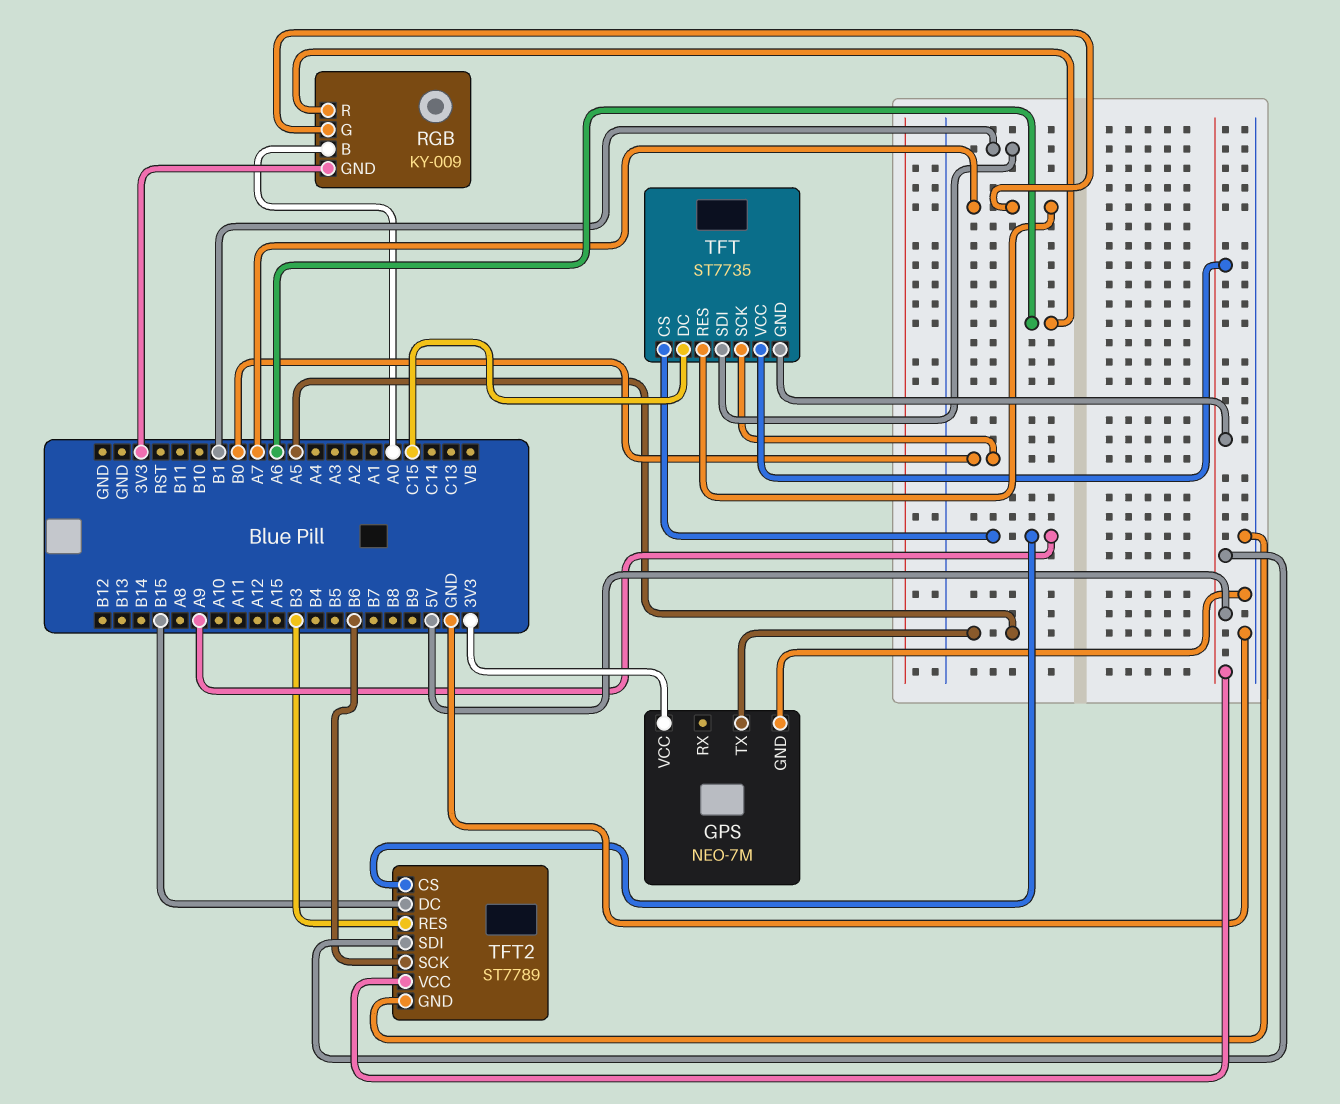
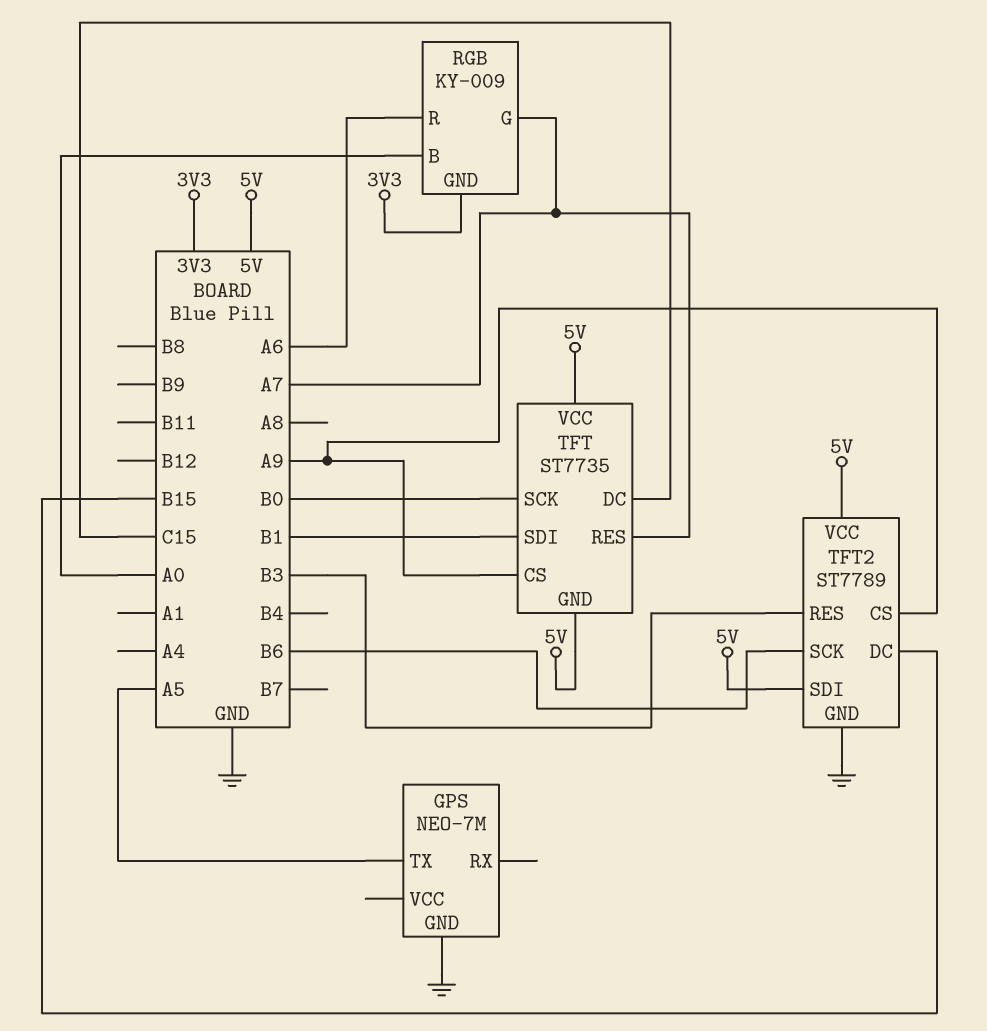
GPS pin VCC: 3V3 -> none

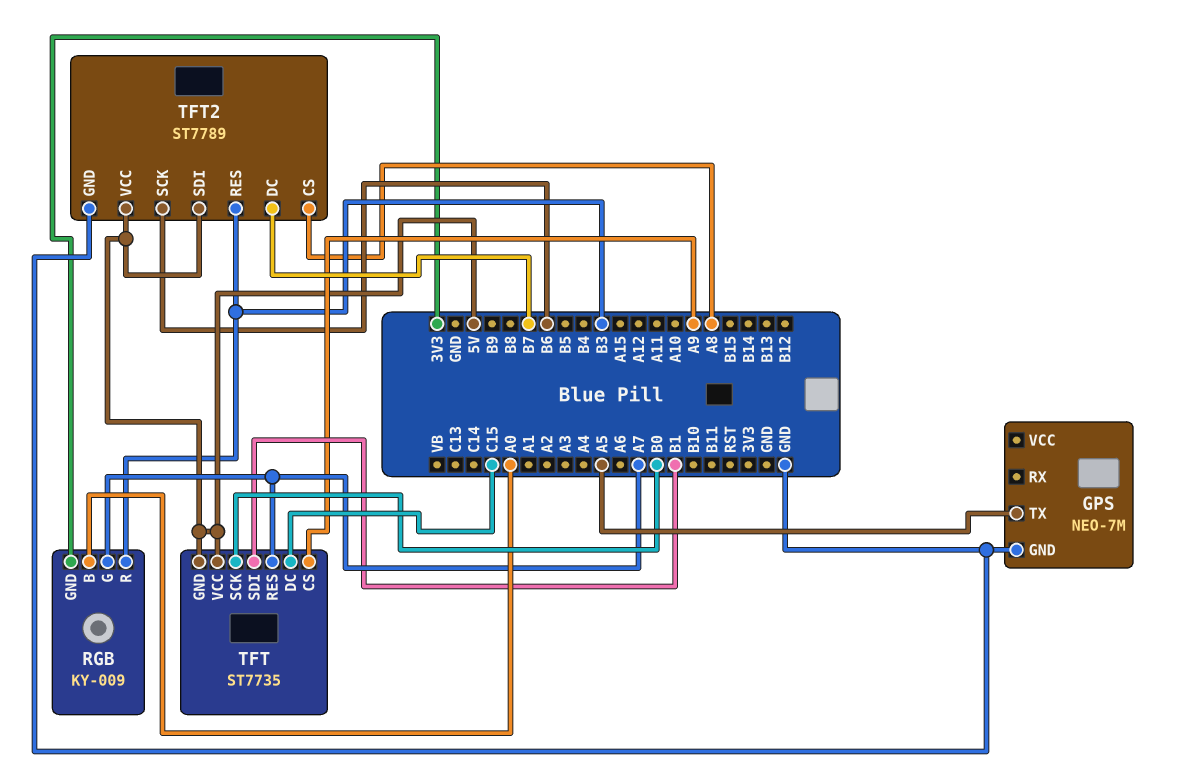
RGB pin R: A6 -> B3
TFT2 pin CS: A9 -> A8
TFT2 pin DC: B15 -> B7

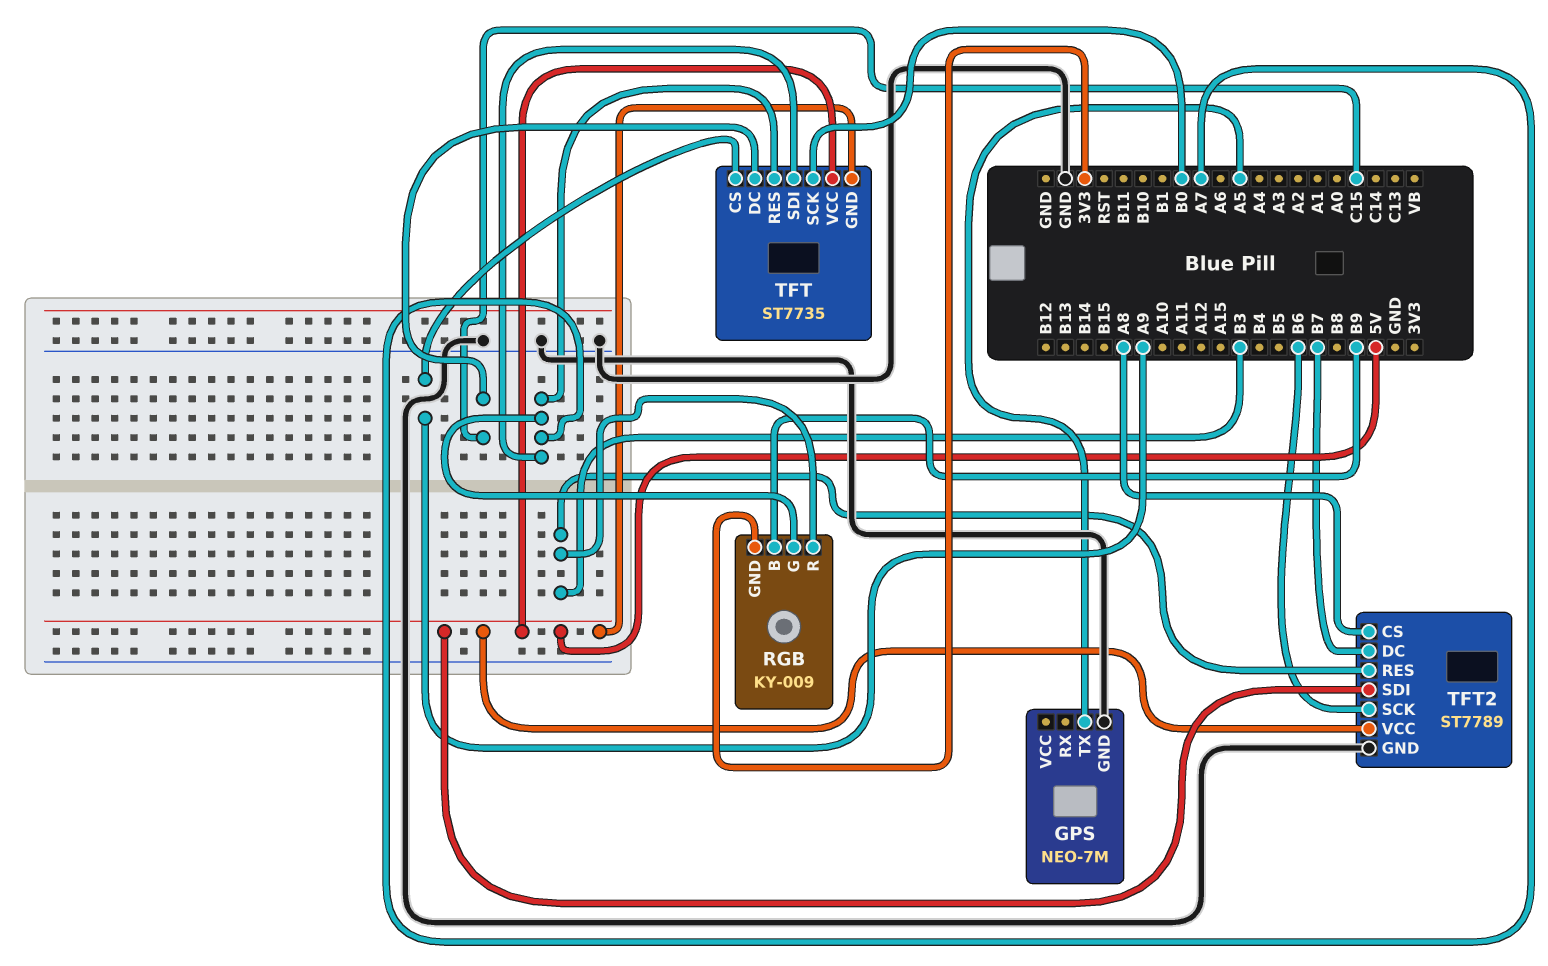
RGB pin B: A0 -> B9
TFT pin SDI: B1 -> A7

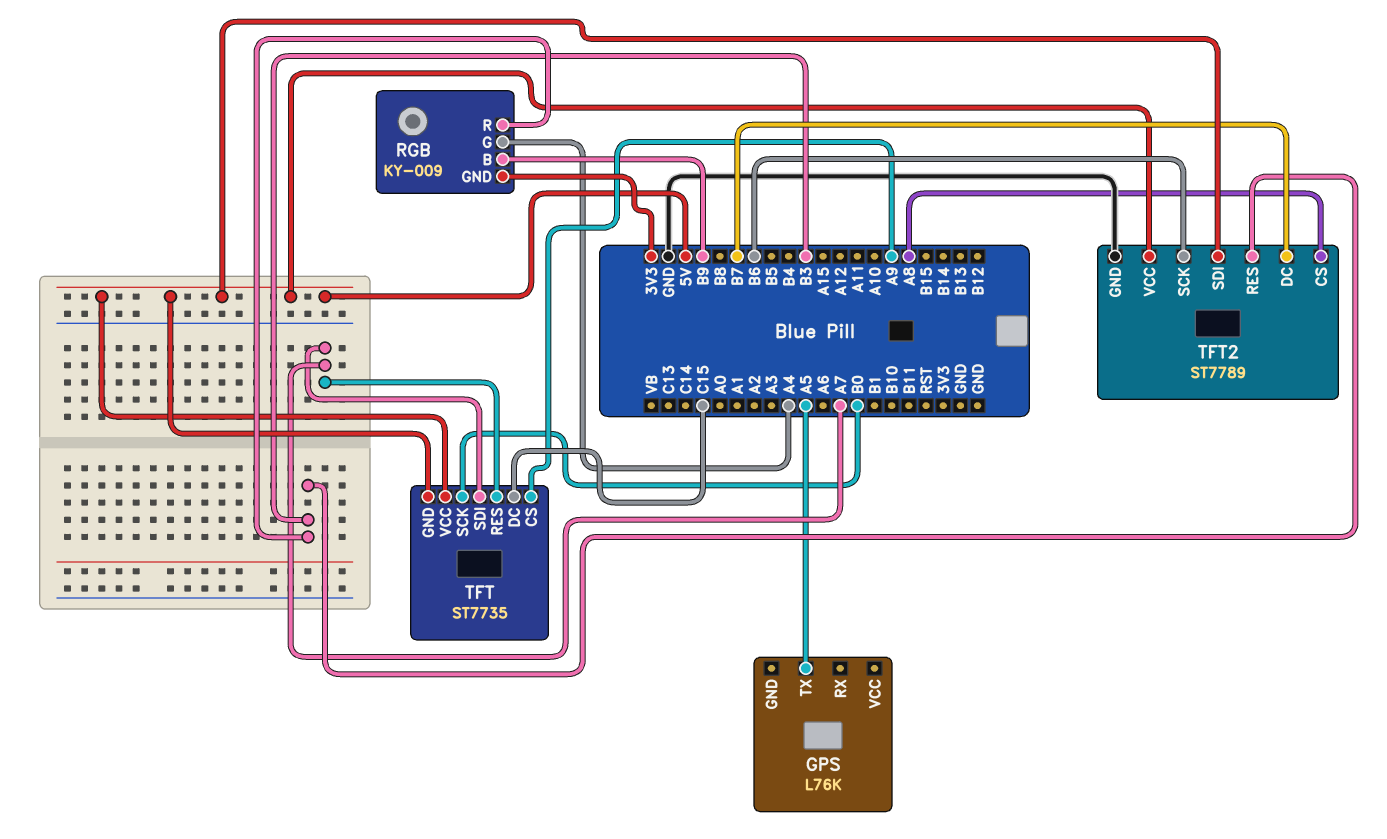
GPS: NEO-7M -> L76K
GPS pin GND: GND -> none
RGB pin G: A7 -> A4

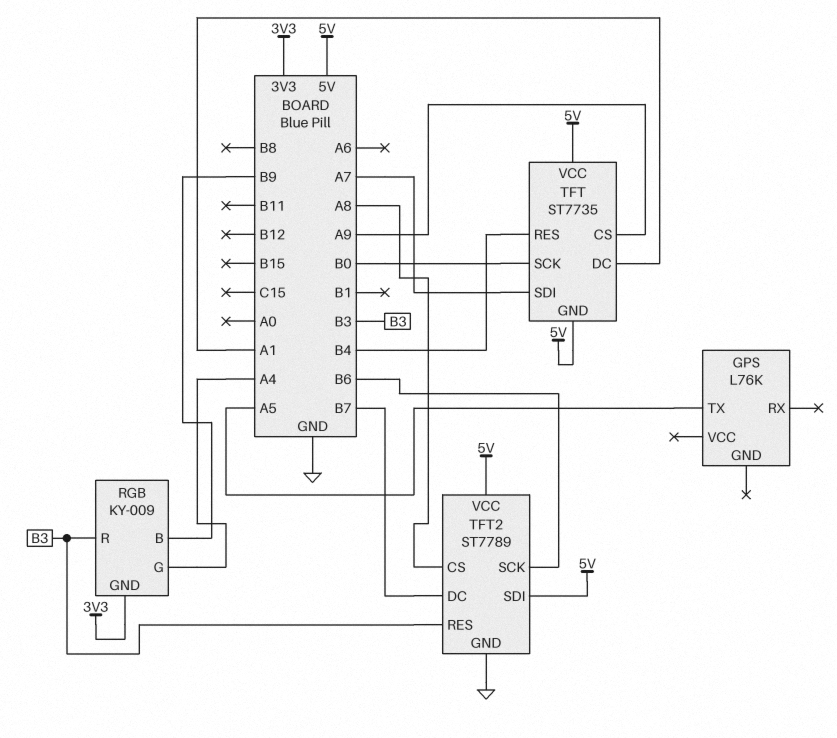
TFT pin DC: C15 -> A1
TFT pin RES: A7 -> B4

